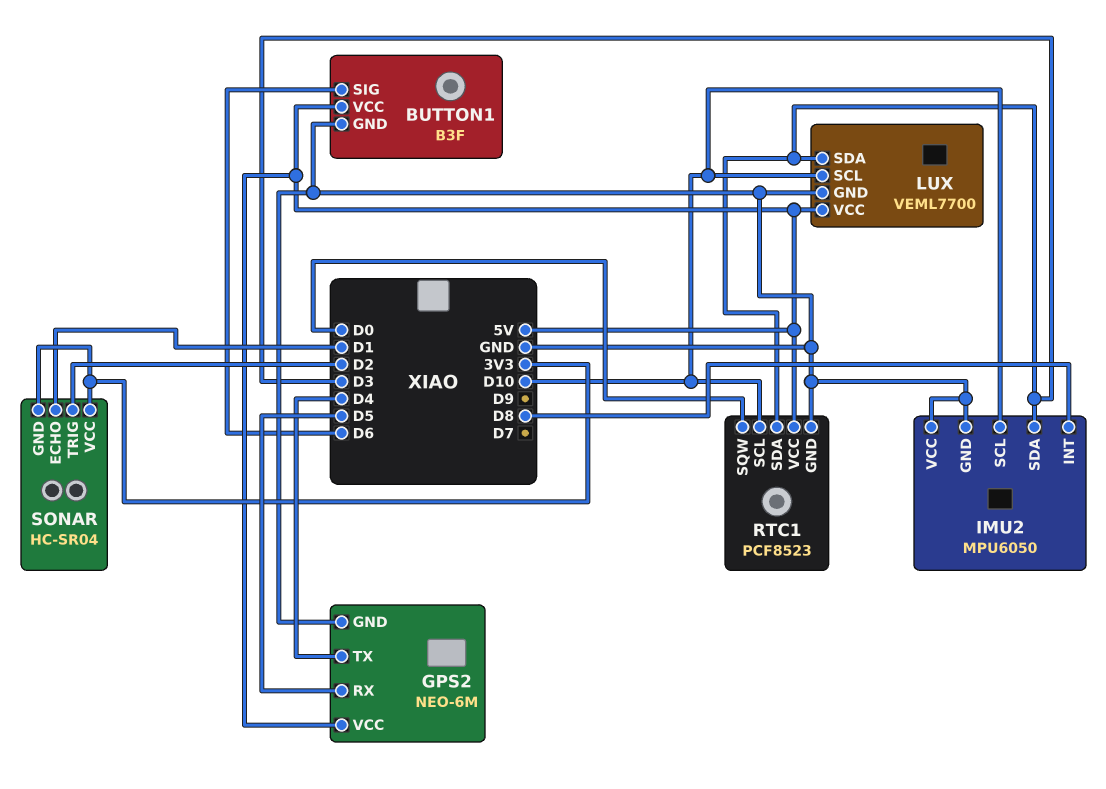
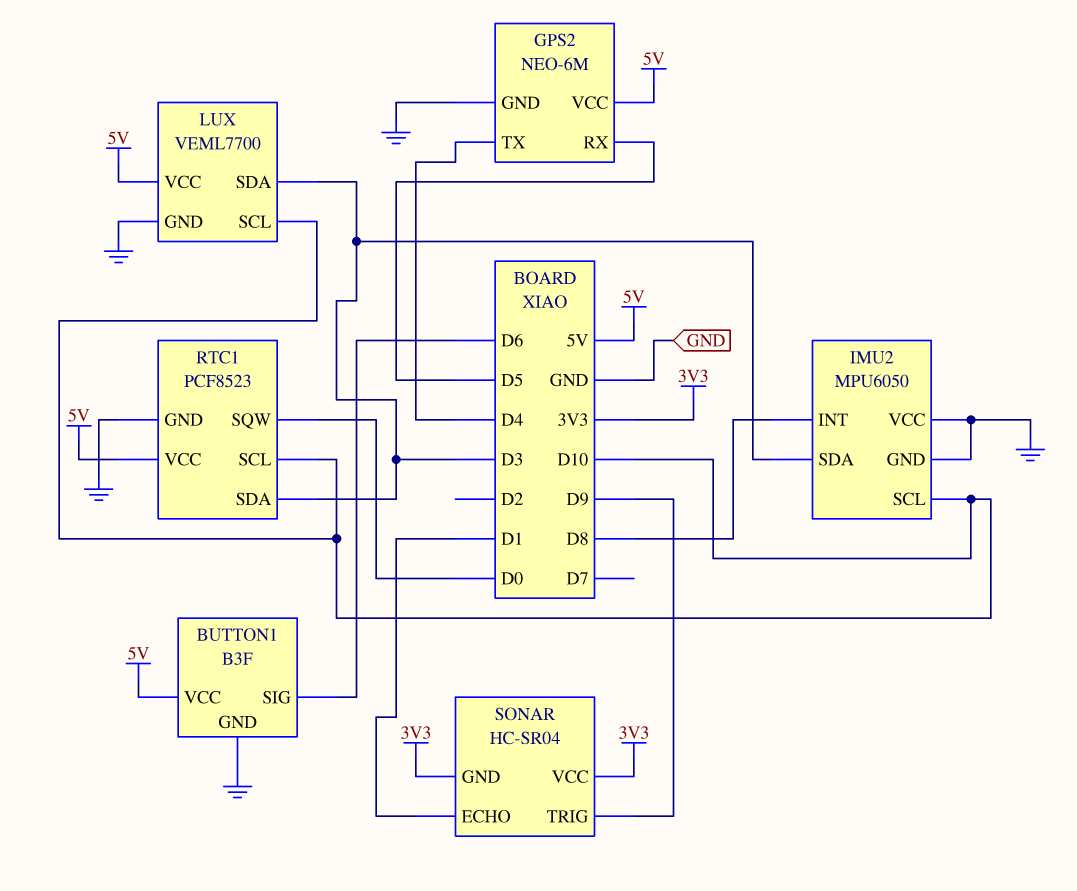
SONAR pin TRIG: D2 -> D9

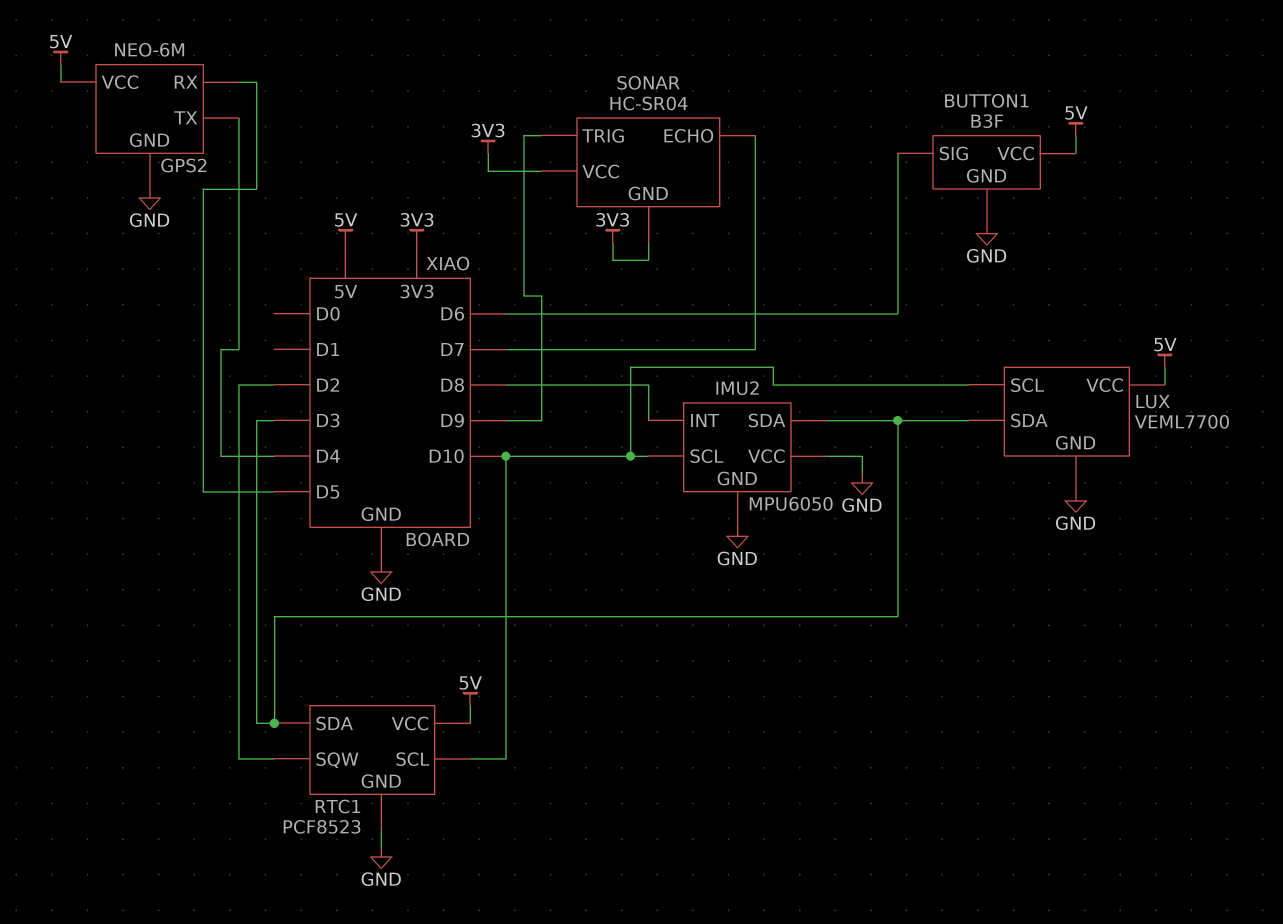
RTC1 pin SQW: D0 -> D2
SONAR pin ECHO: D1 -> D7

